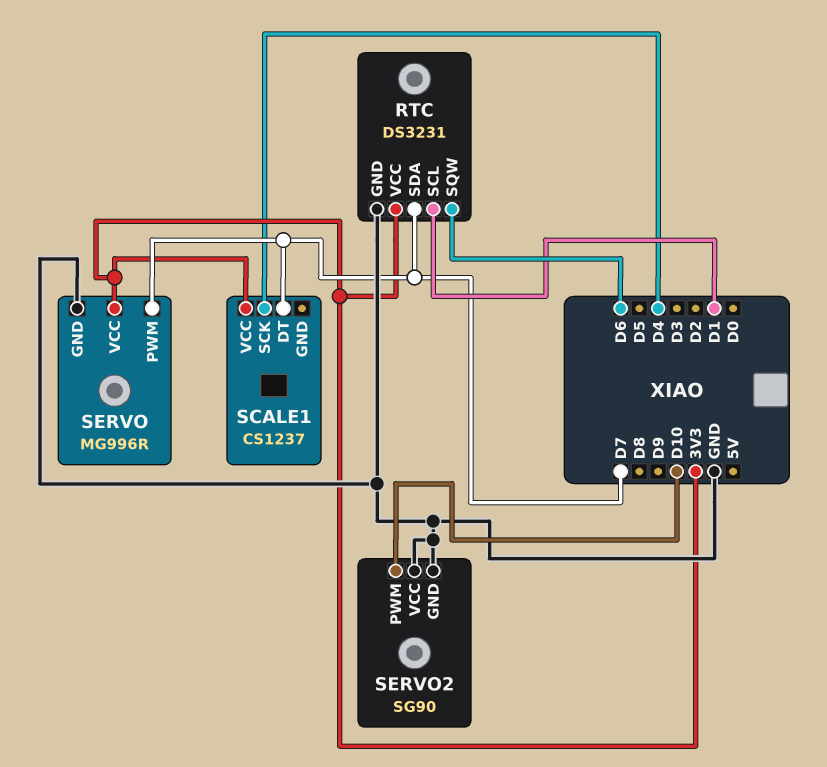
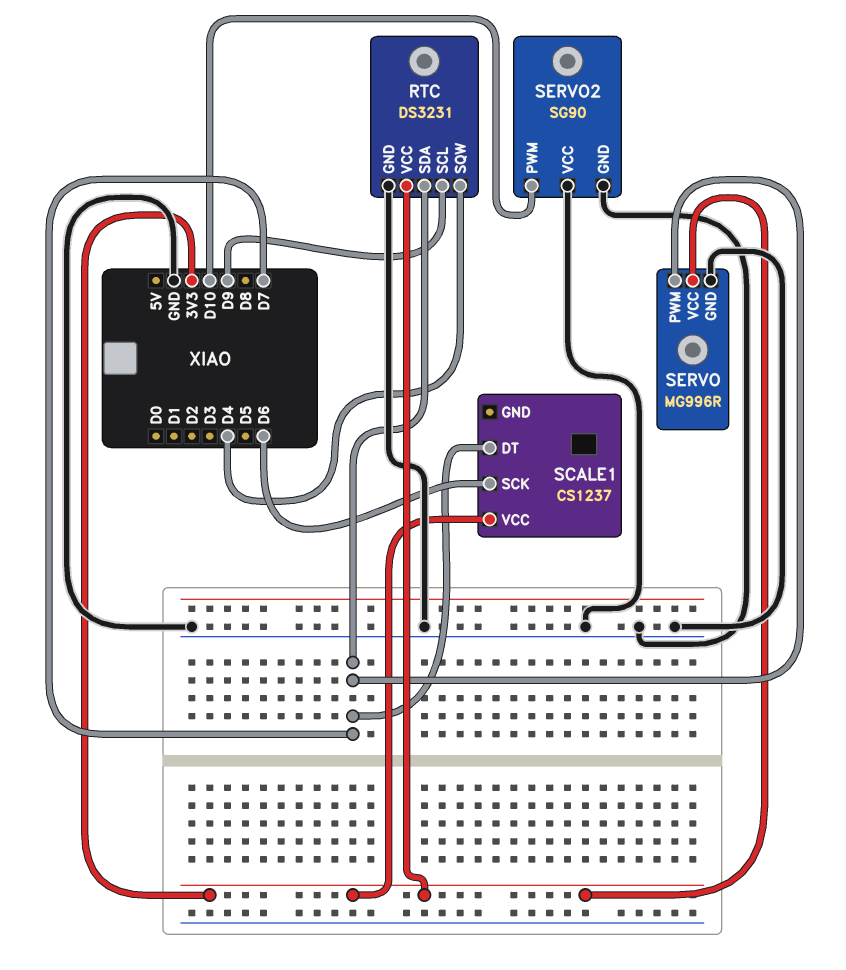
RTC pin SCL: D1 -> D9
RTC pin SQW: D6 -> D4
SCALE1 pin SCK: D4 -> D6

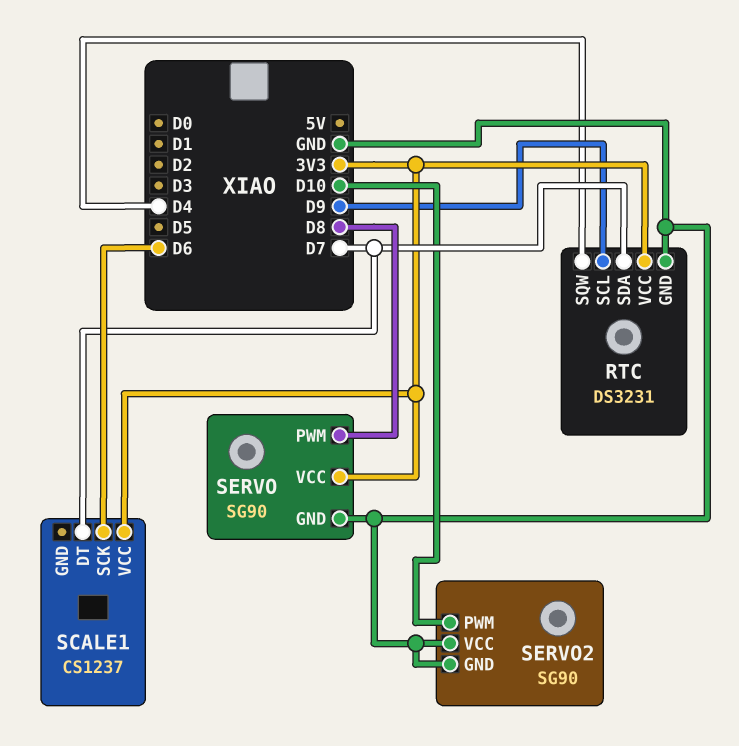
SERVO: MG996R -> SG90
SERVO pin PWM: D7 -> D8

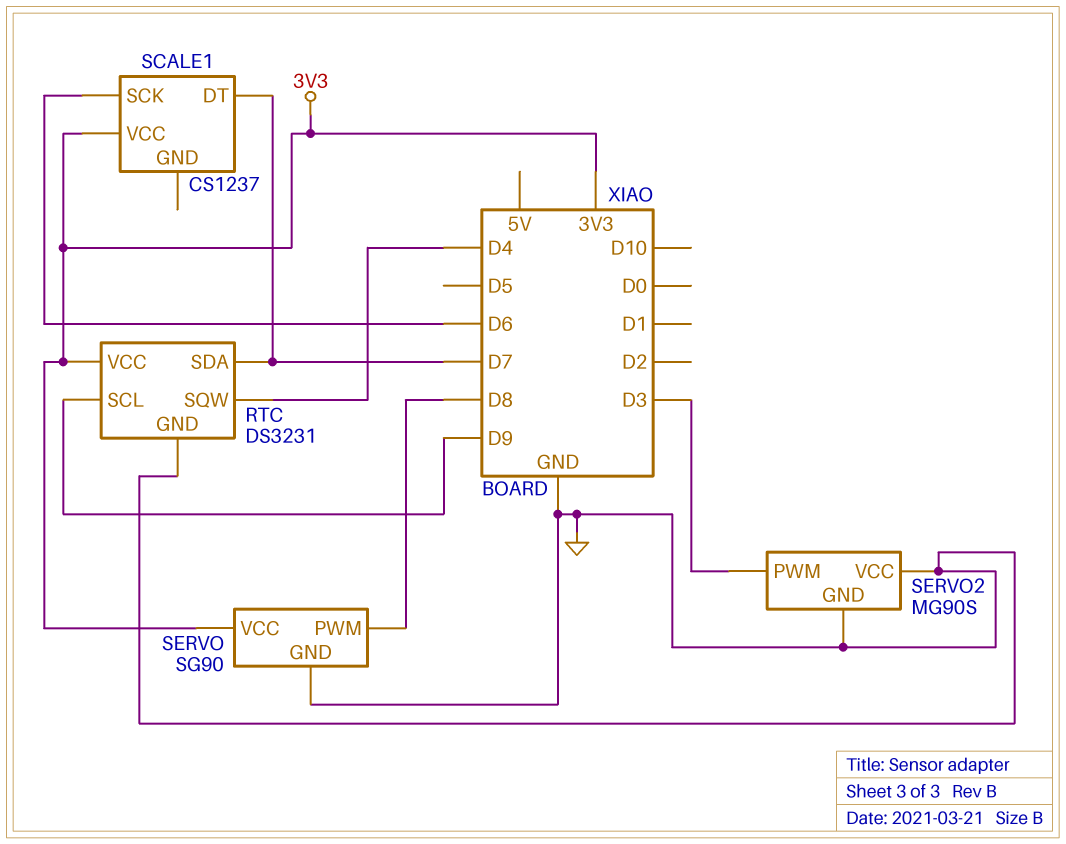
SERVO2: SG90 -> MG90S
SERVO2 pin PWM: D10 -> D3

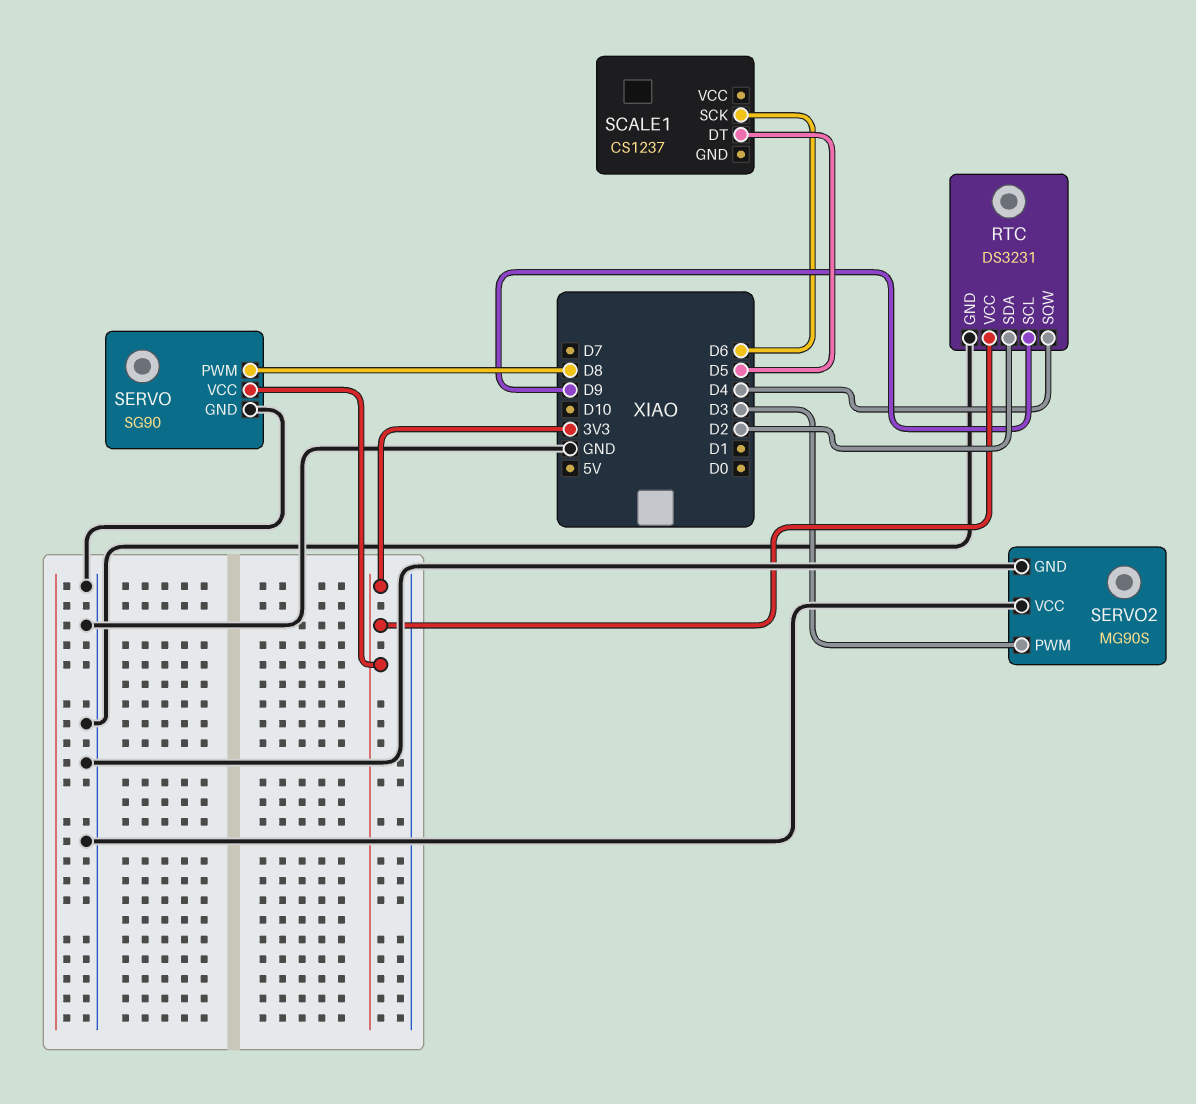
RTC pin SDA: D7 -> D2
SCALE1 pin DT: D7 -> D5
SCALE1 pin VCC: 3V3 -> none

